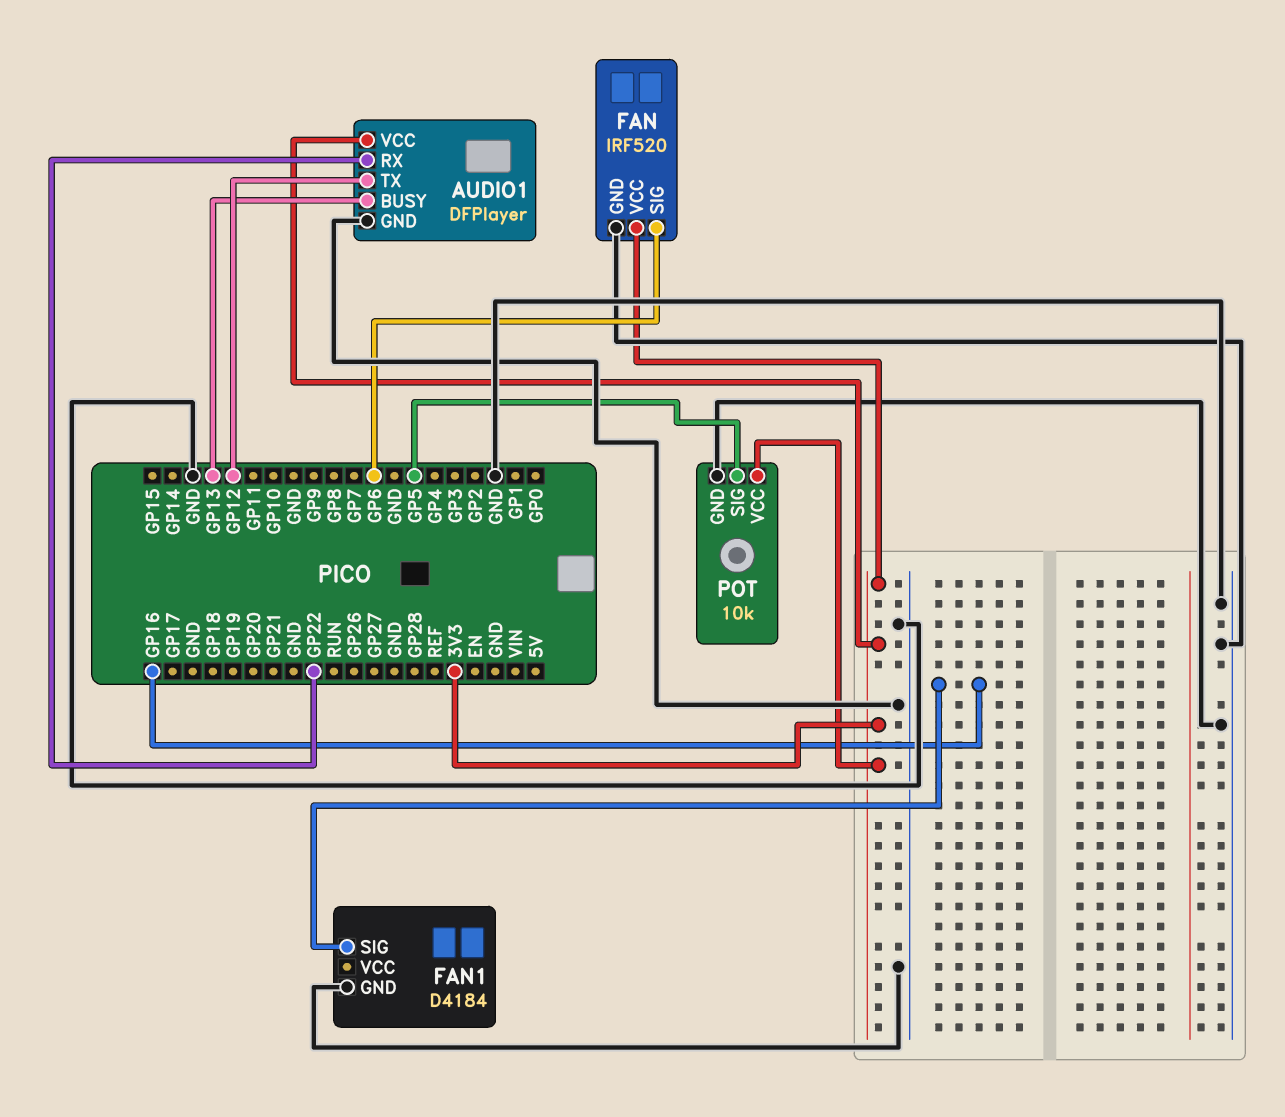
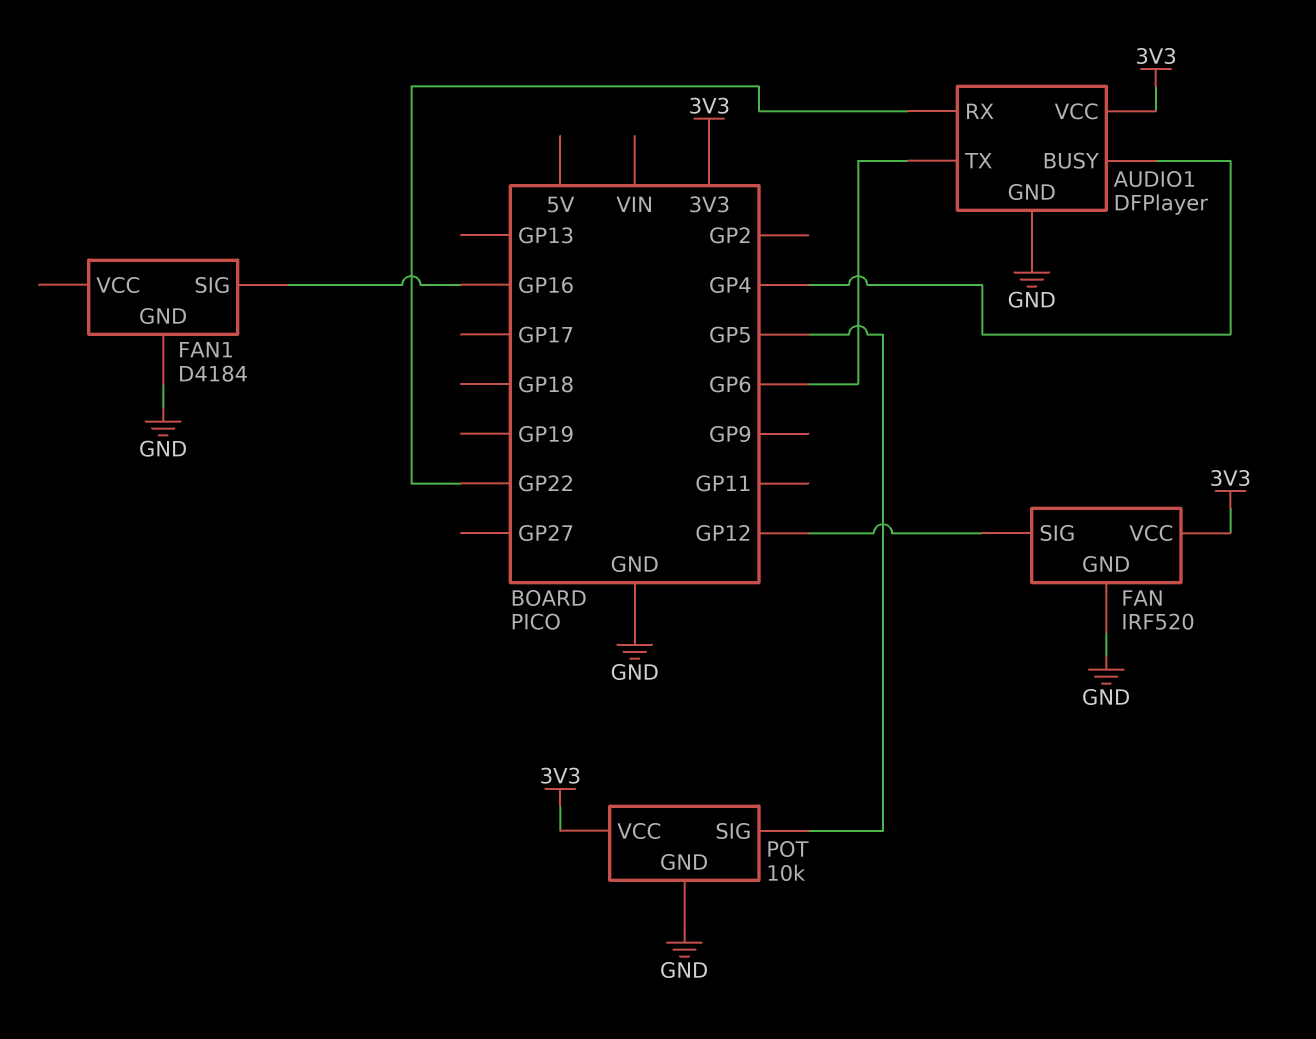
AUDIO1 pin BUSY: GP13 -> GP4
AUDIO1 pin TX: GP12 -> GP6
FAN pin SIG: GP6 -> GP12

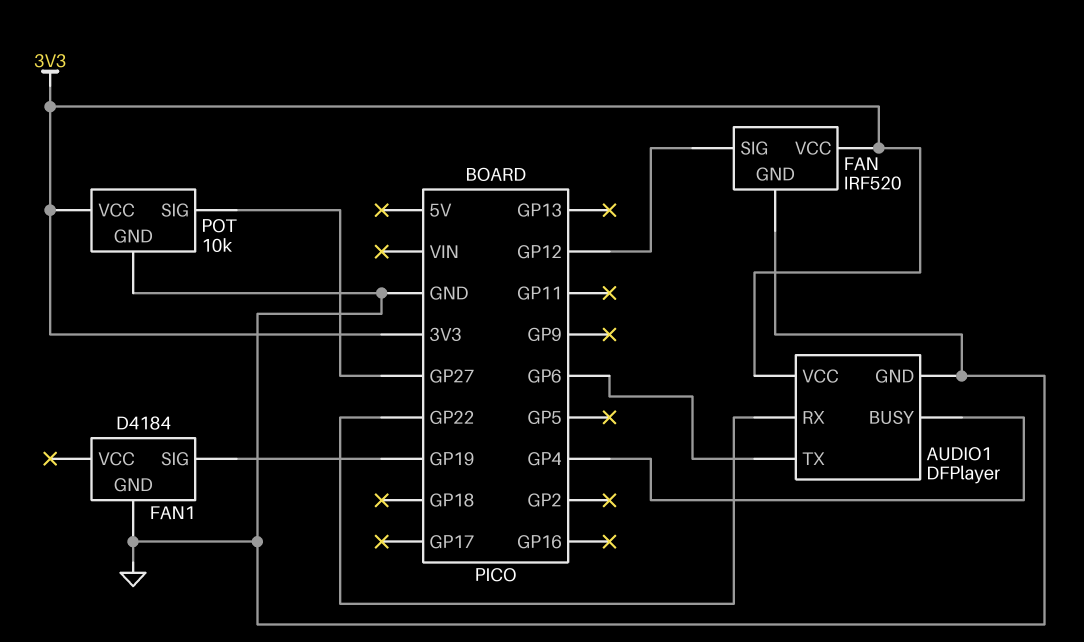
FAN1 pin SIG: GP16 -> GP19
POT pin SIG: GP5 -> GP27

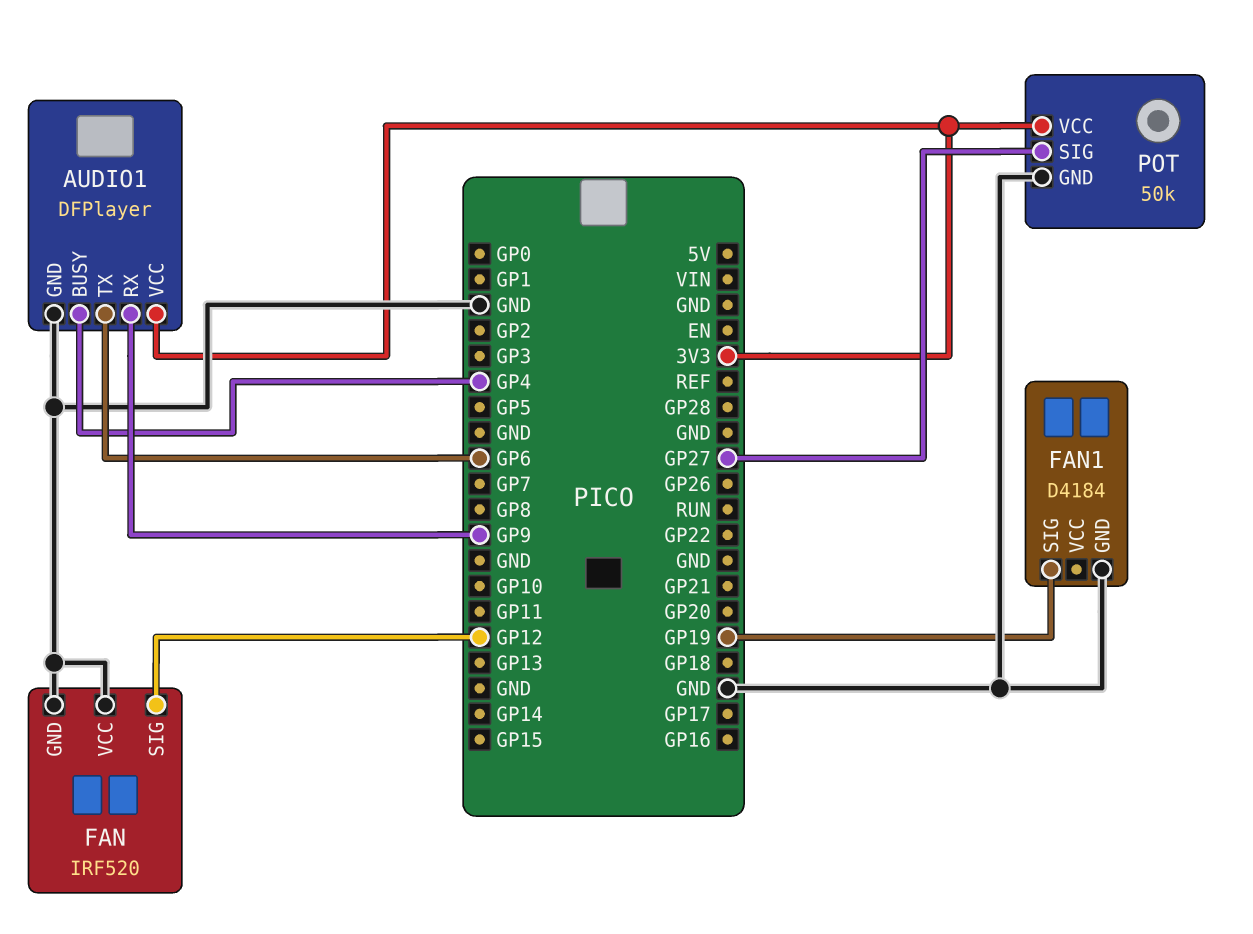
AUDIO1 pin RX: GP22 -> GP9
FAN pin VCC: 3V3 -> GND
POT: 10k -> 50k

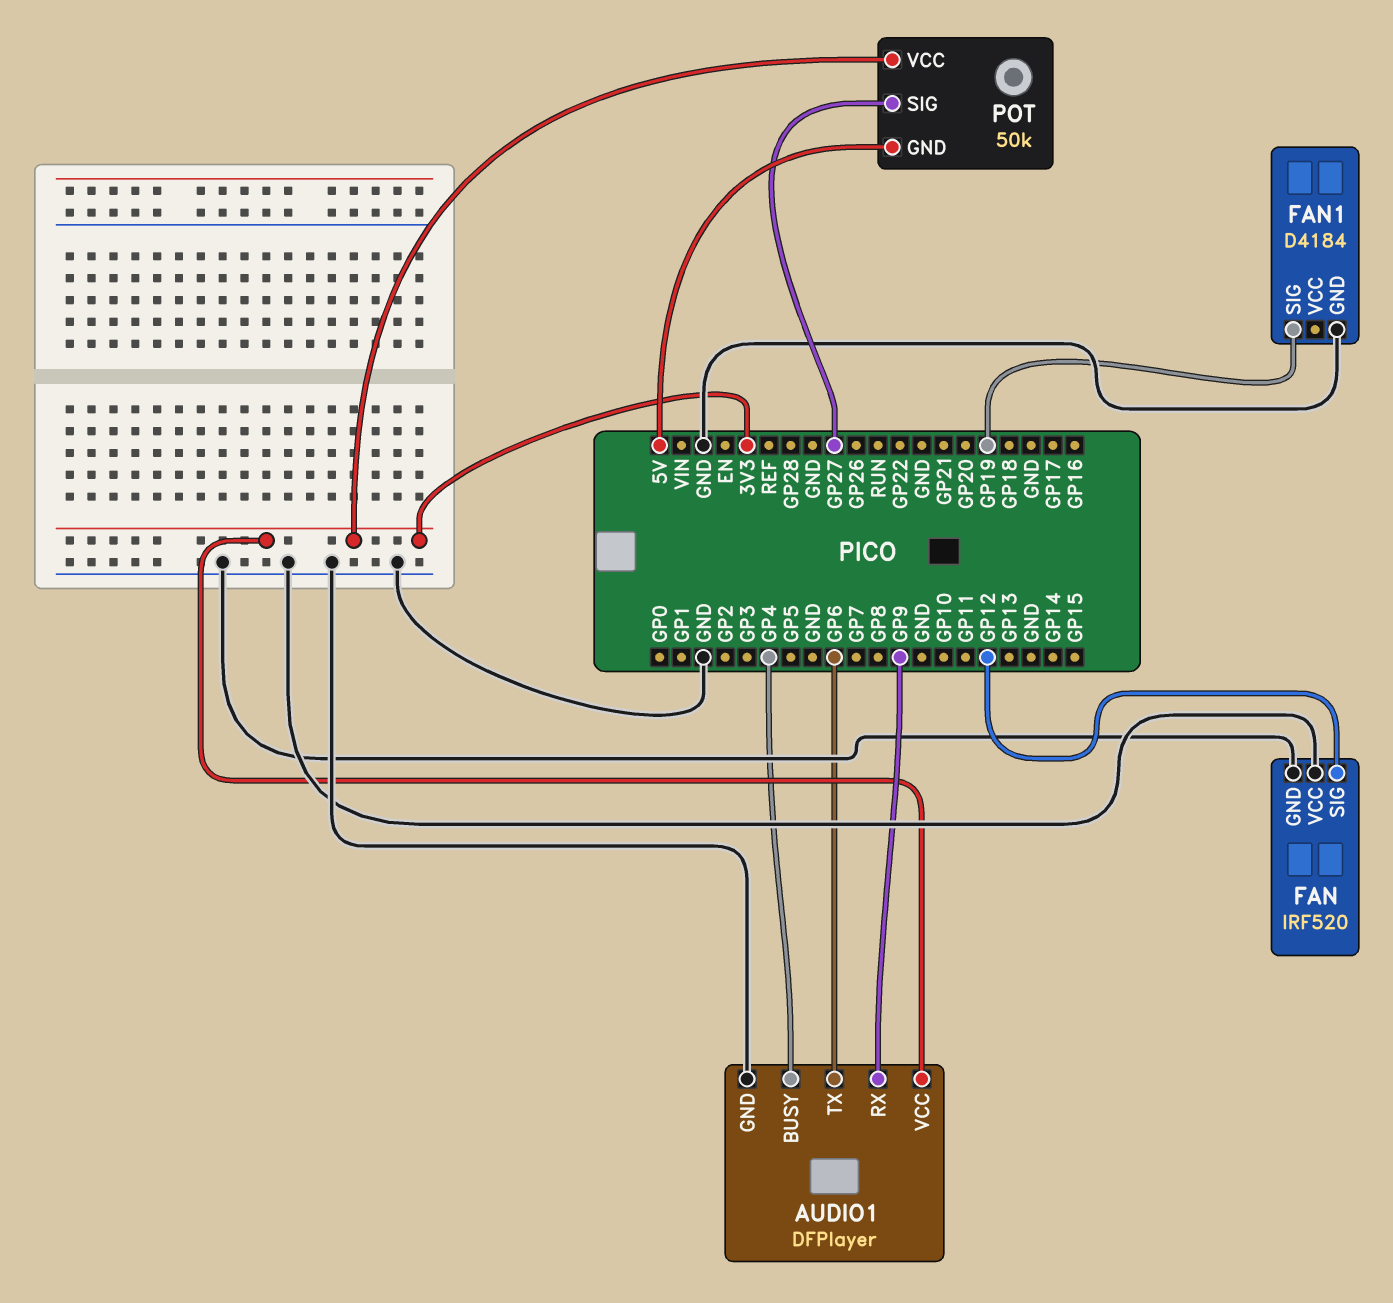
POT pin GND: GND -> 5V

